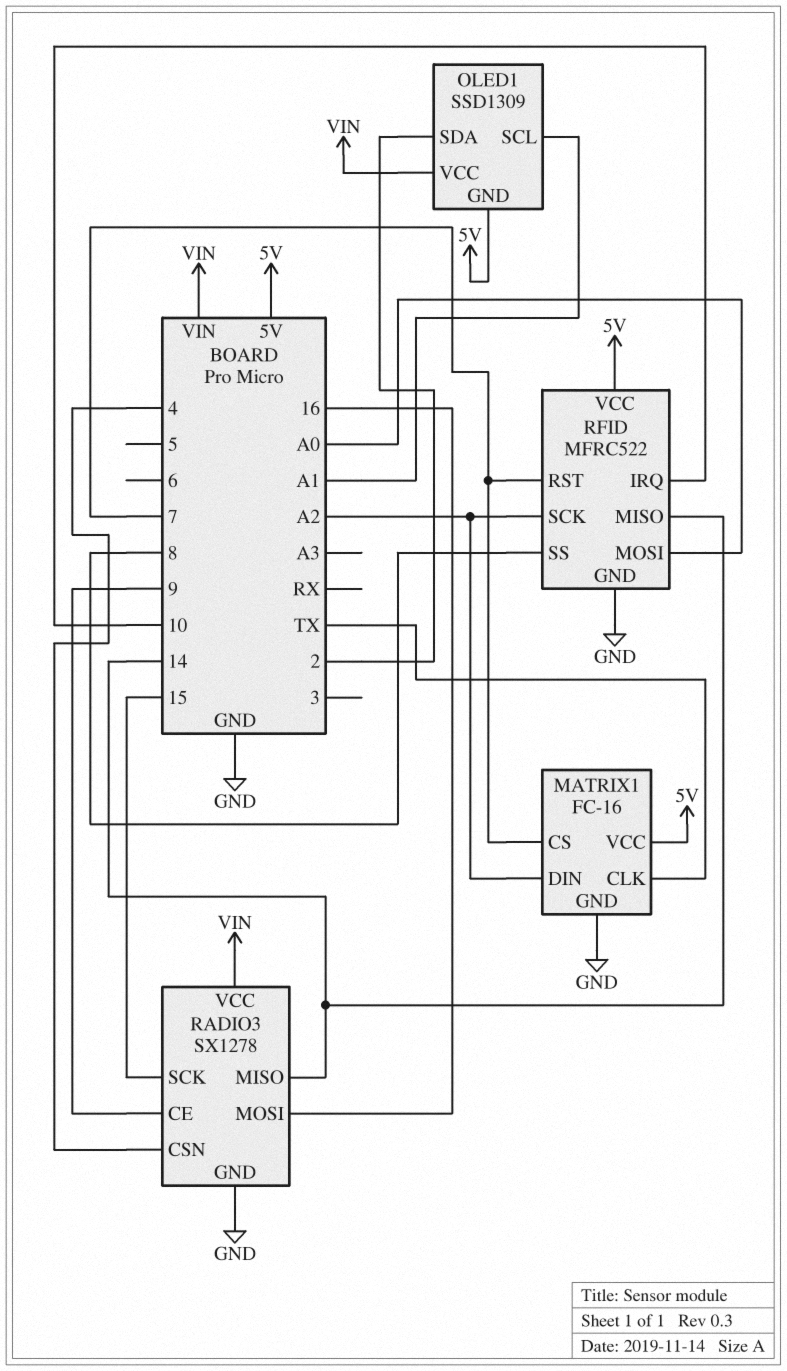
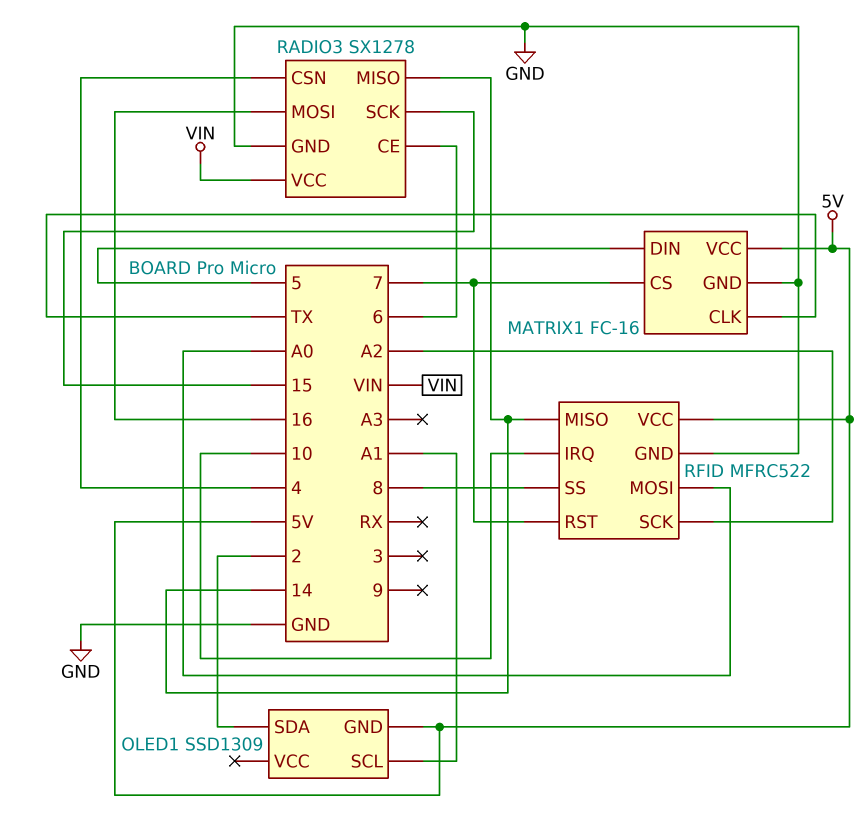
MATRIX1 pin DIN: A2 -> 5
OLED1 pin VCC: VIN -> none
RADIO3 pin CE: 9 -> 6

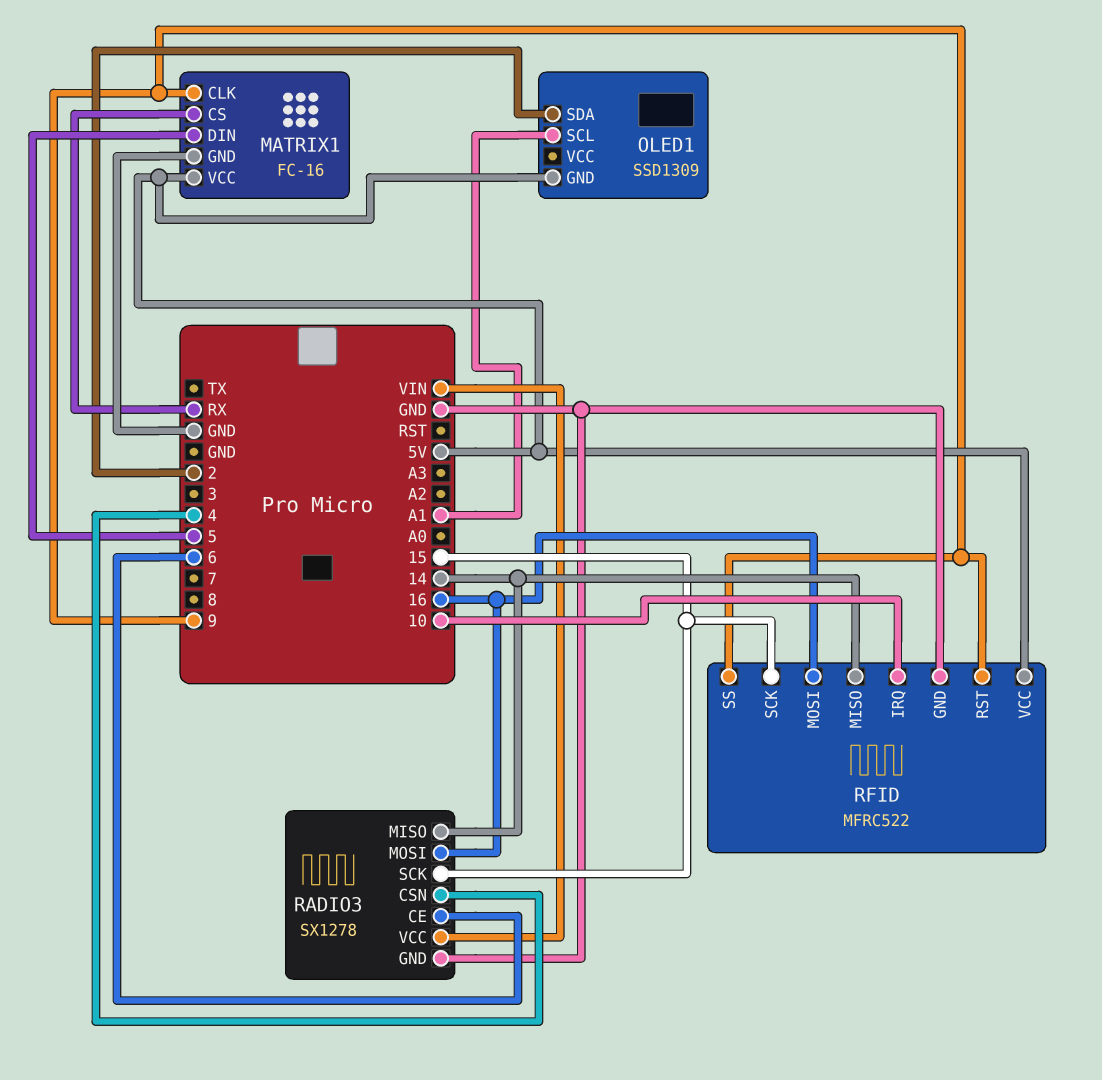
MATRIX1 pin CLK: TX -> 9
MATRIX1 pin CS: 7 -> RX
RFID pin MOSI: A0 -> 16
RFID pin RST: 7 -> 9
RFID pin SCK: A2 -> 15
RFID pin SS: 8 -> 9

